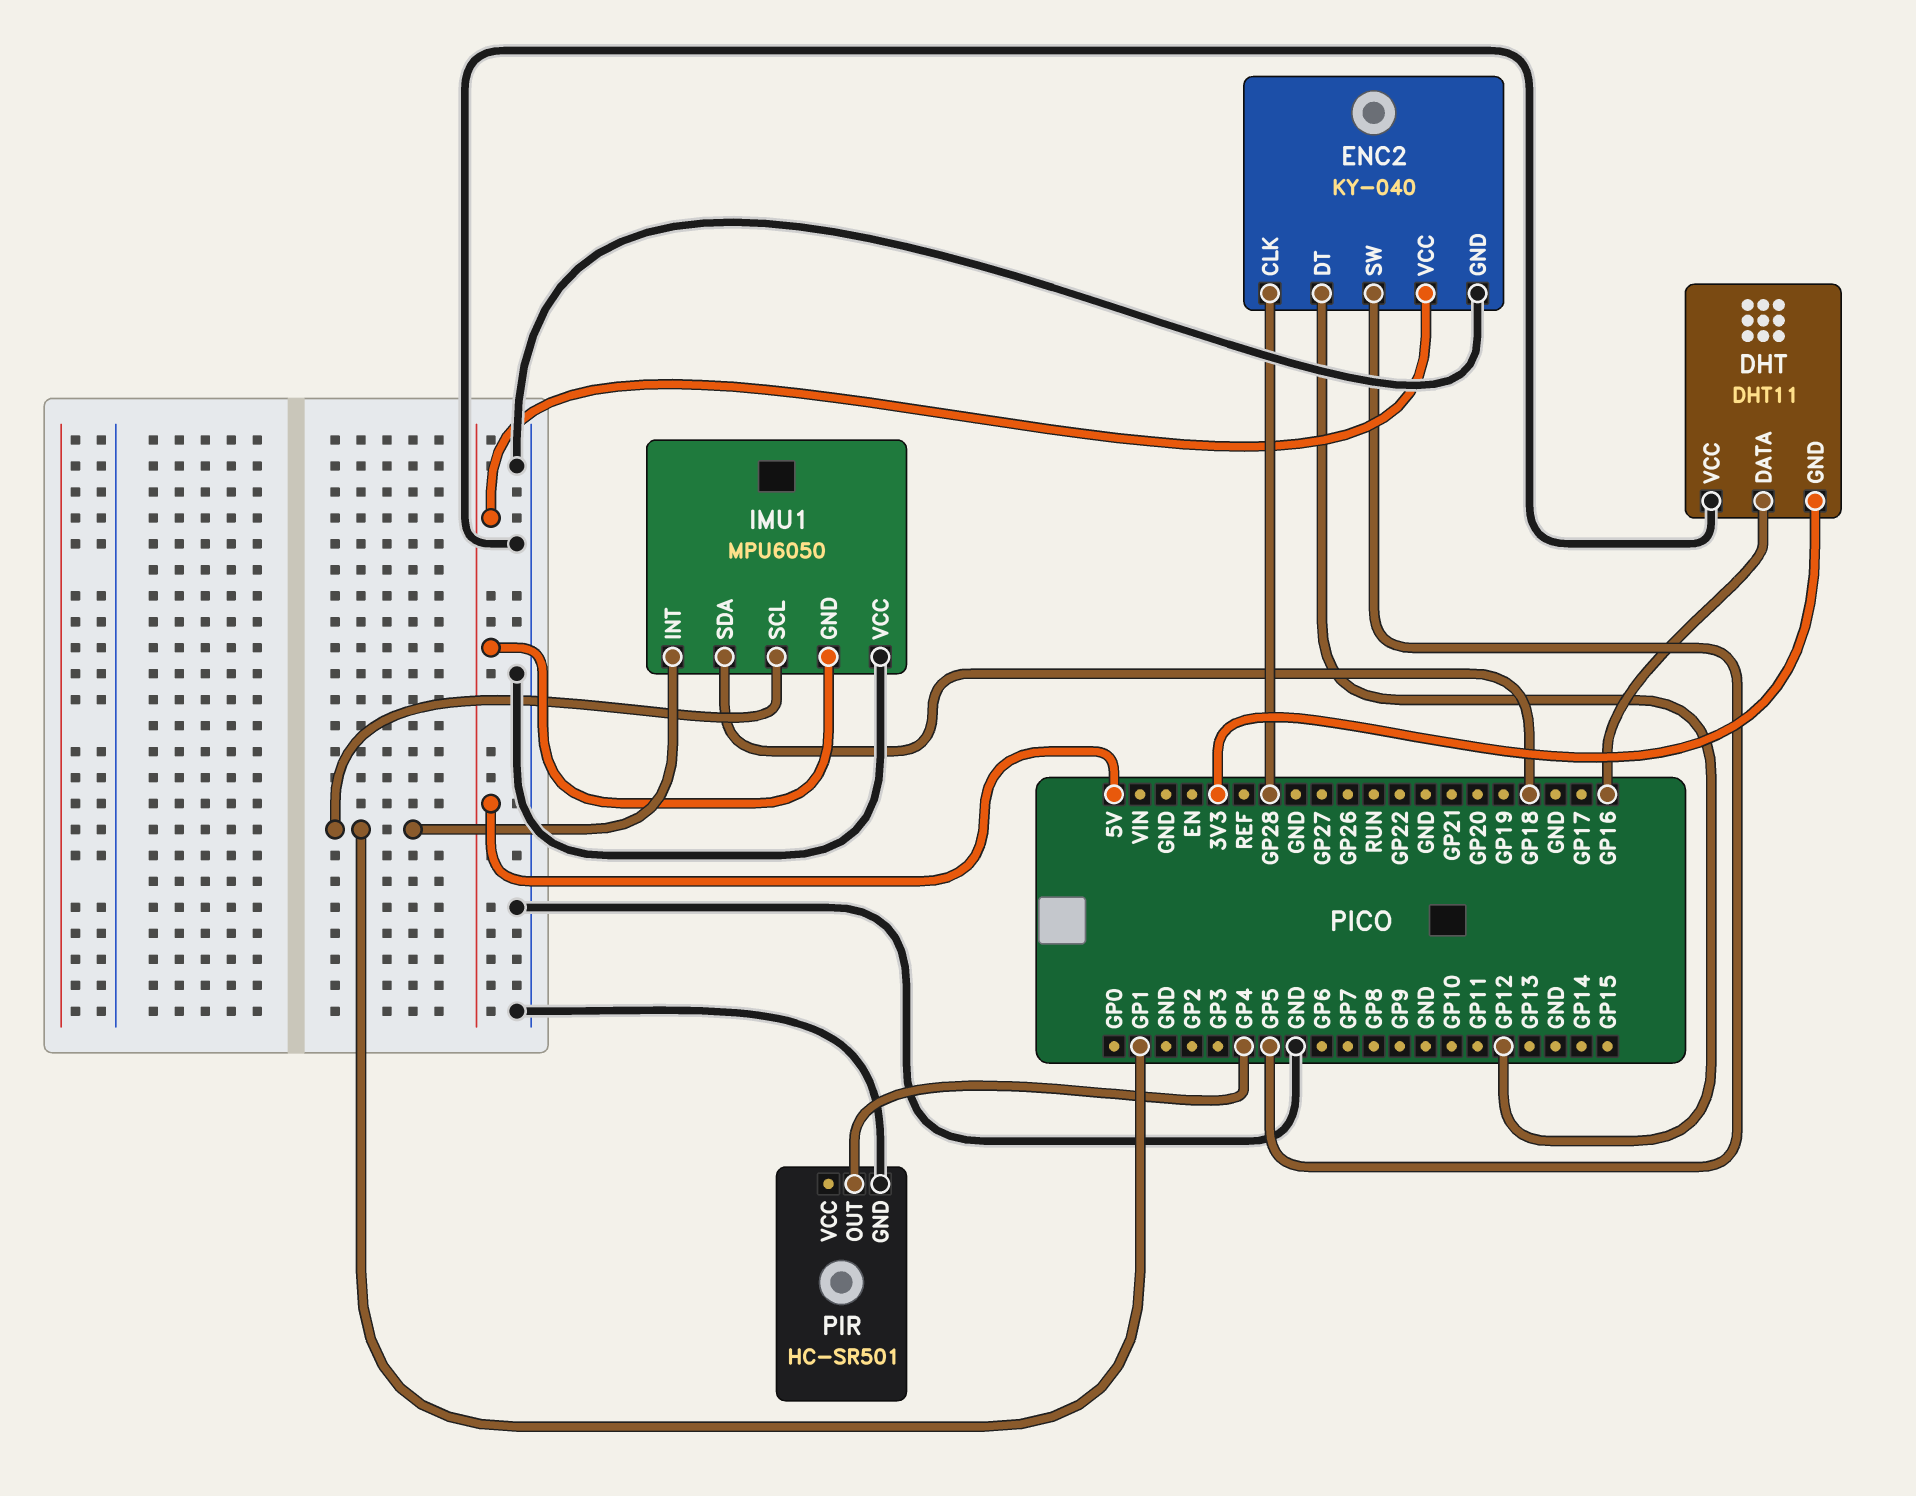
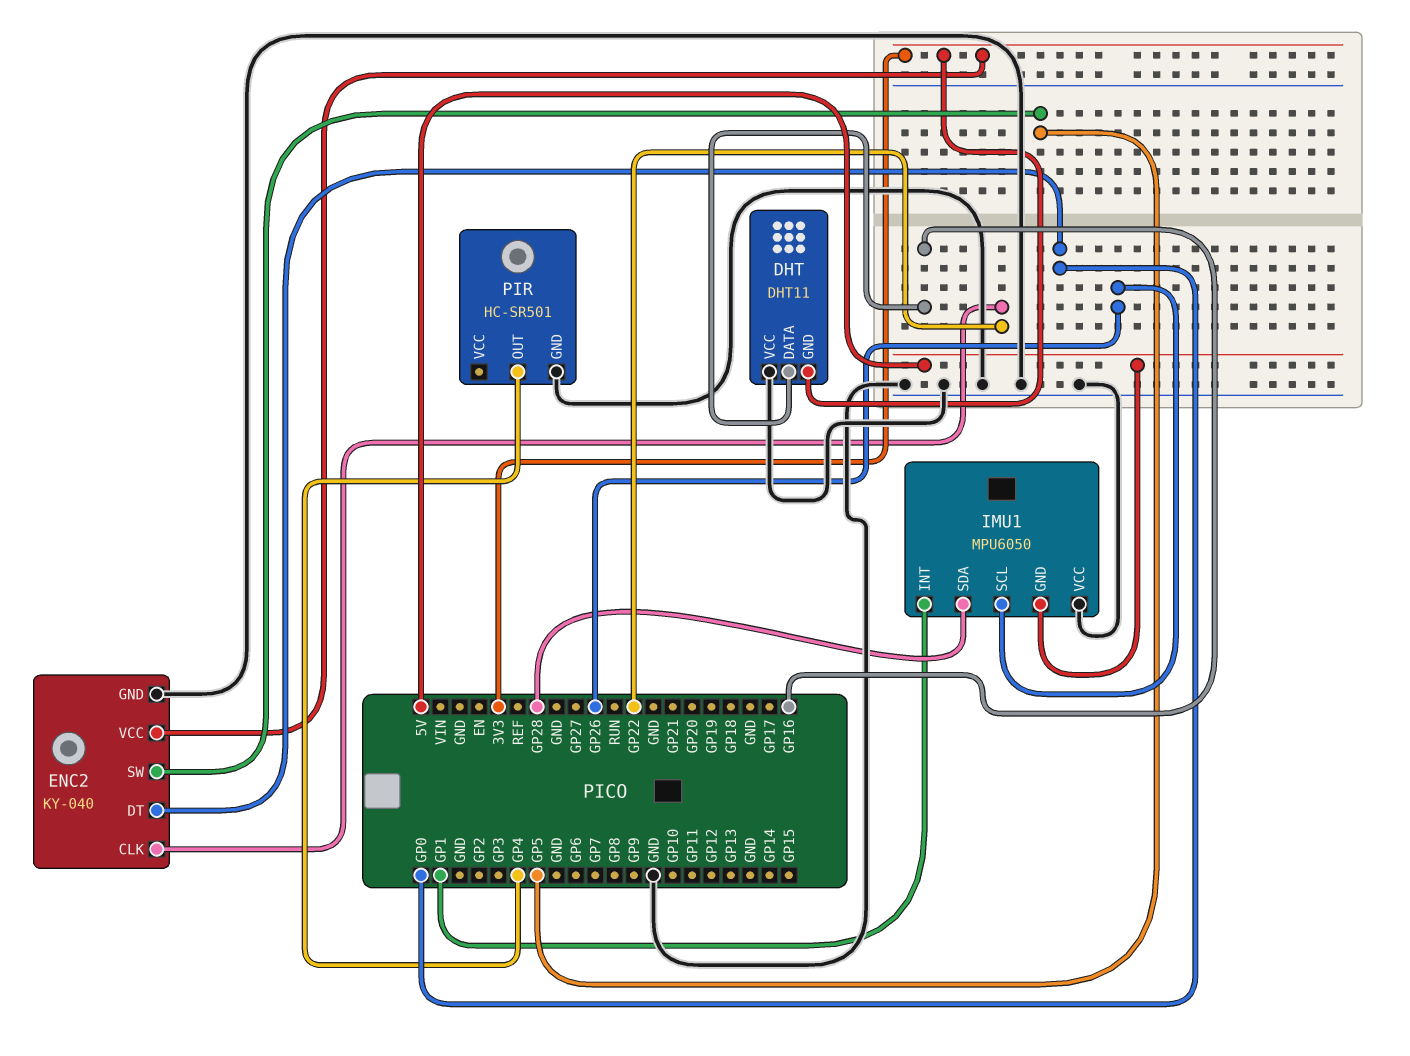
ENC2 pin CLK: GP28 -> GP22
ENC2 pin DT: GP12 -> GP0
ENC2 pin VCC: 5V -> 3V3
IMU1 pin SCL: GP1 -> GP26
IMU1 pin SDA: GP18 -> GP28

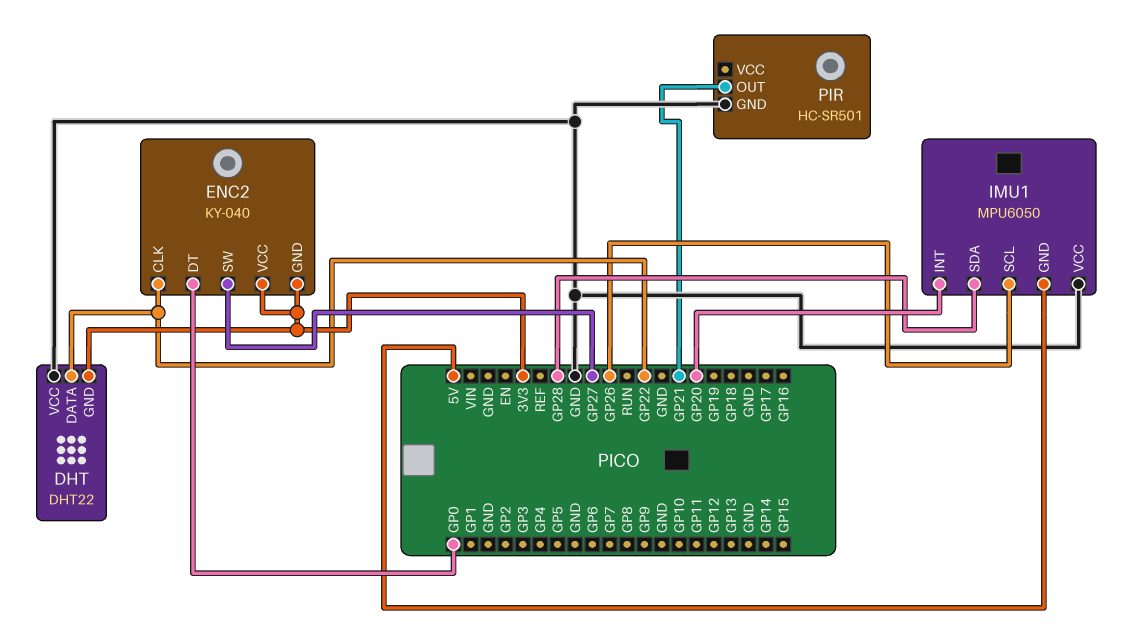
DHT: DHT11 -> DHT22
DHT pin DATA: GP16 -> GP22
ENC2 pin GND: GND -> 3V3
ENC2 pin SW: GP5 -> GP27
IMU1 pin INT: GP1 -> GP20
PIR pin OUT: GP4 -> GP21

